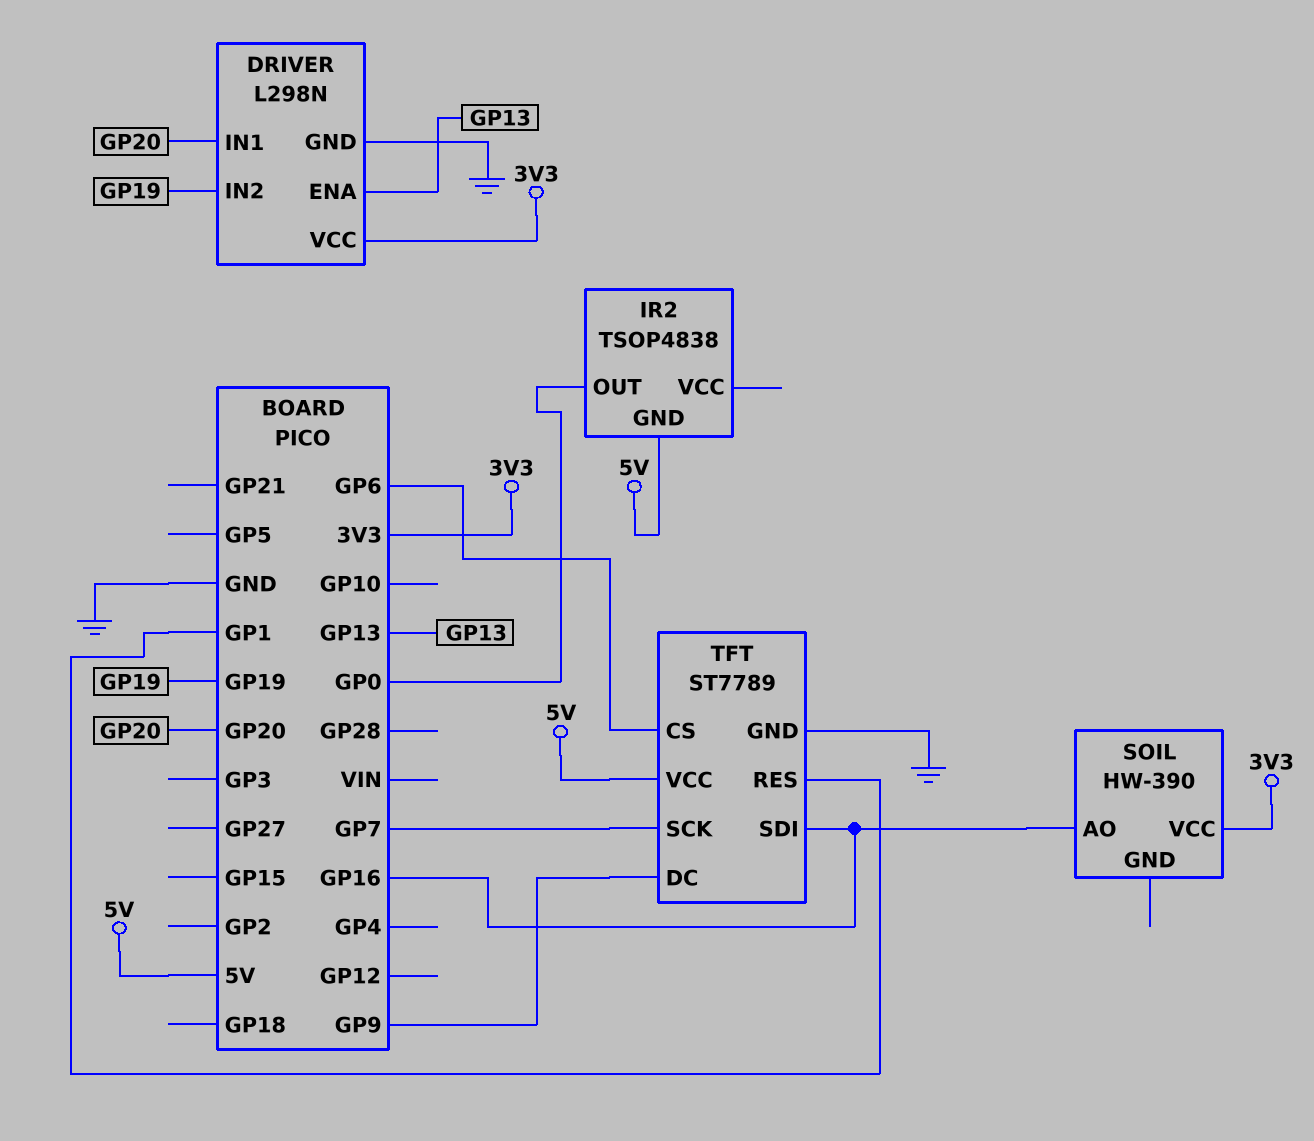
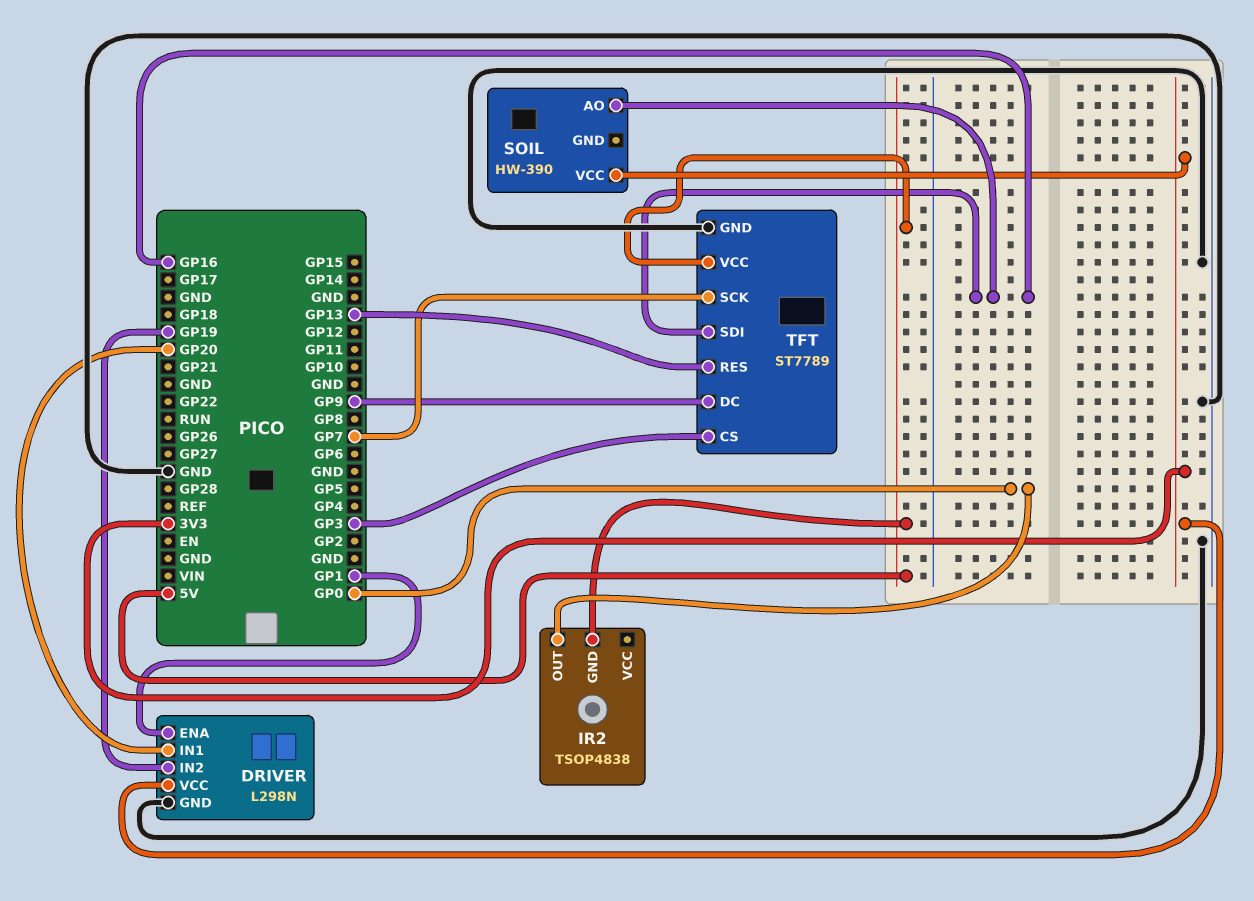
DRIVER pin ENA: GP13 -> GP1
TFT pin CS: GP6 -> GP3
TFT pin RES: GP1 -> GP13

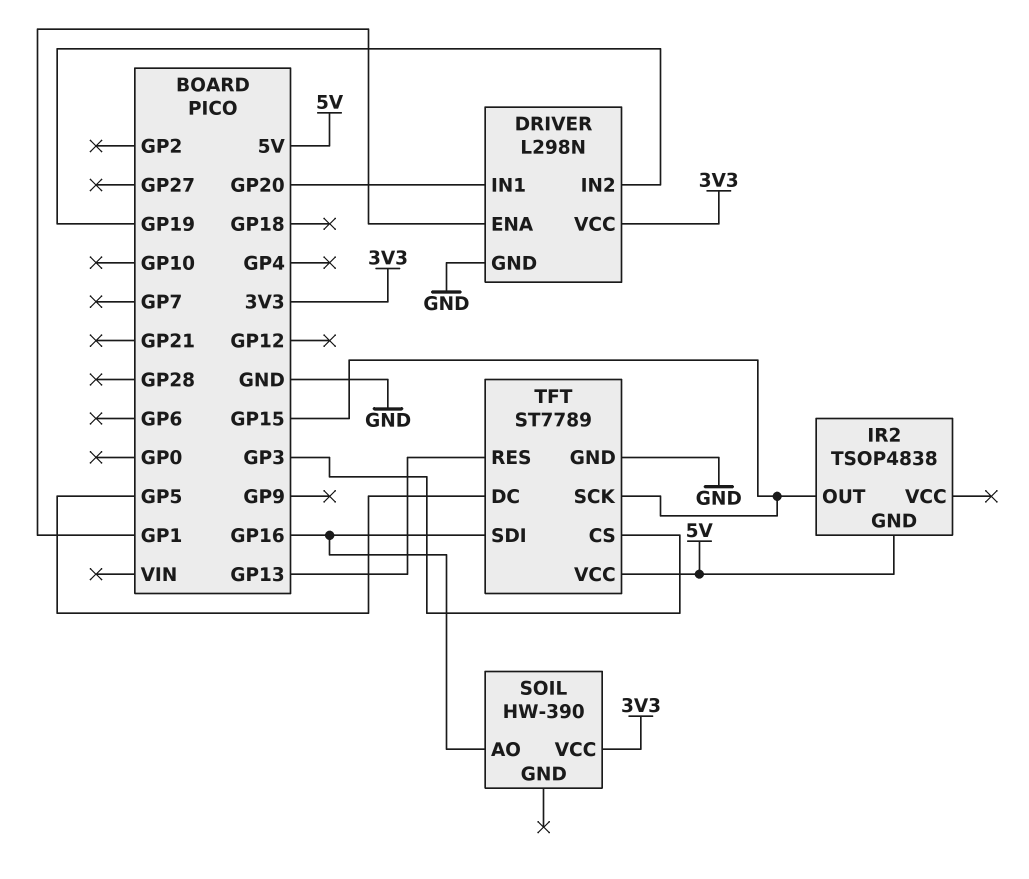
IR2 pin OUT: GP0 -> GP15
TFT pin DC: GP9 -> GP5
TFT pin SCK: GP7 -> GP15

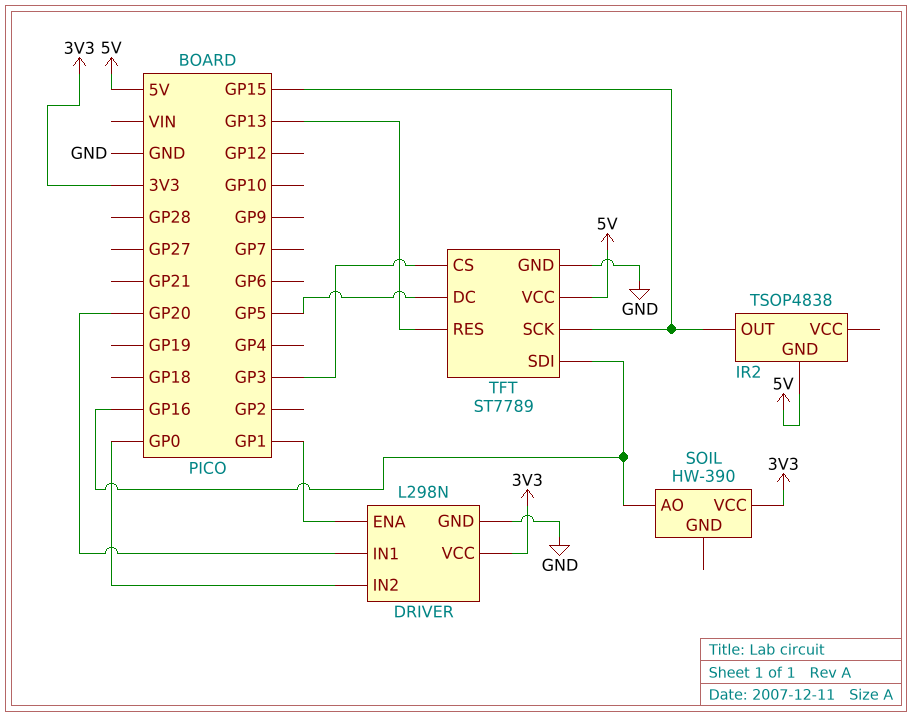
DRIVER pin IN2: GP19 -> GP0

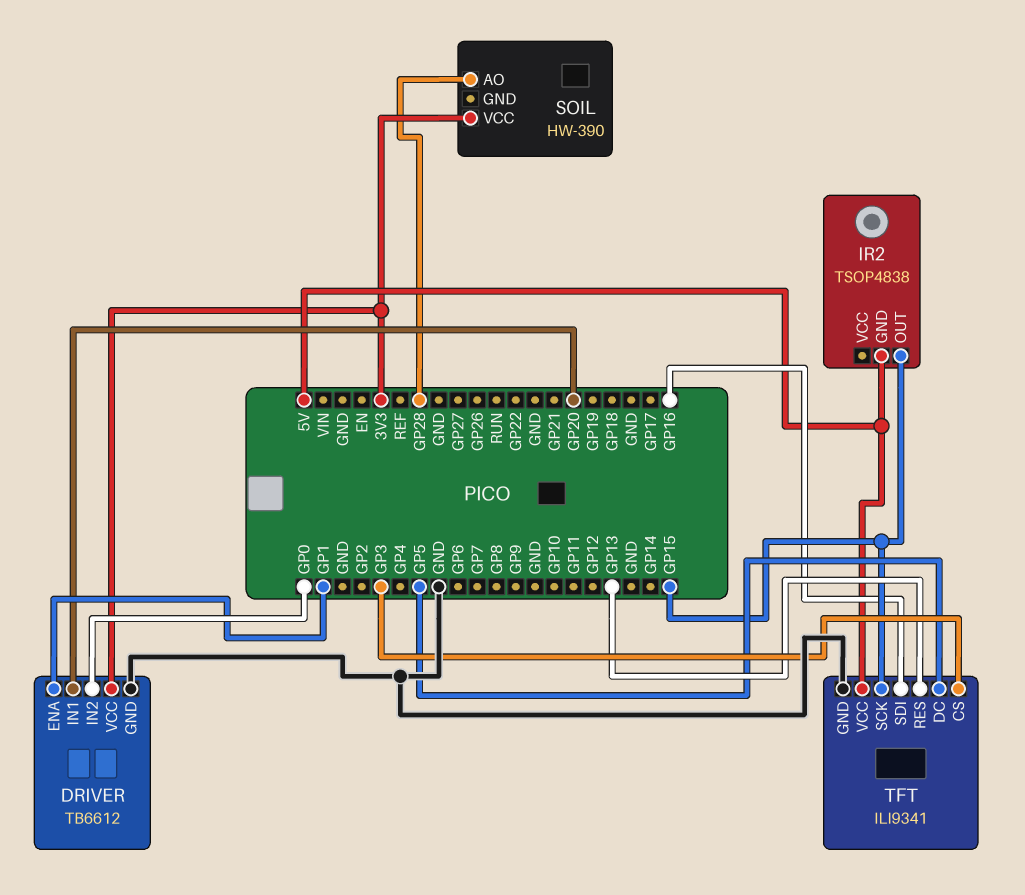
DRIVER: L298N -> TB6612
SOIL pin AO: GP16 -> GP28
TFT: ST7789 -> ILI9341

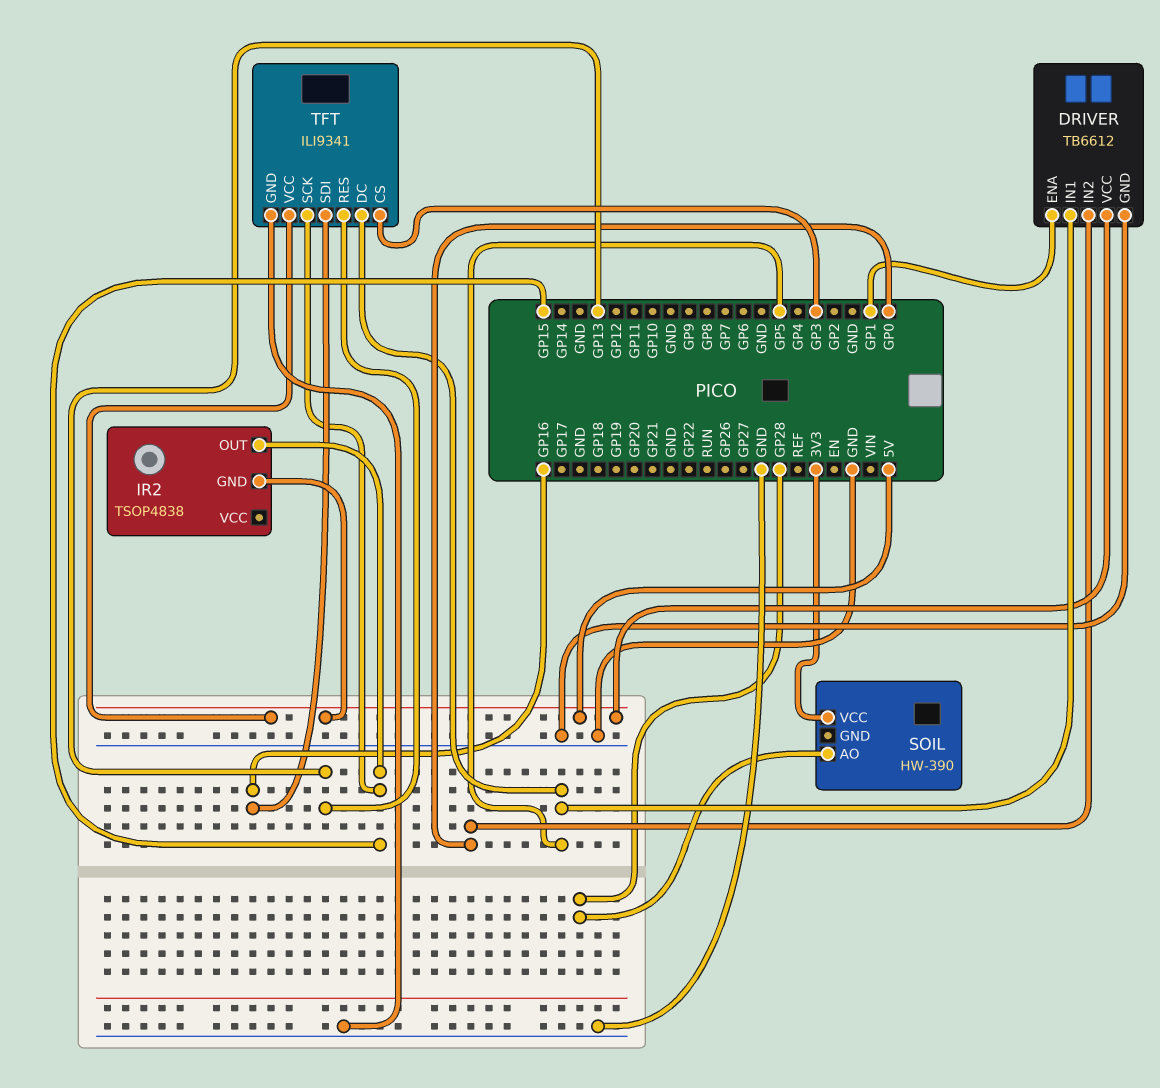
DRIVER pin IN1: GP20 -> GP5
DRIVER pin VCC: 3V3 -> 5V

